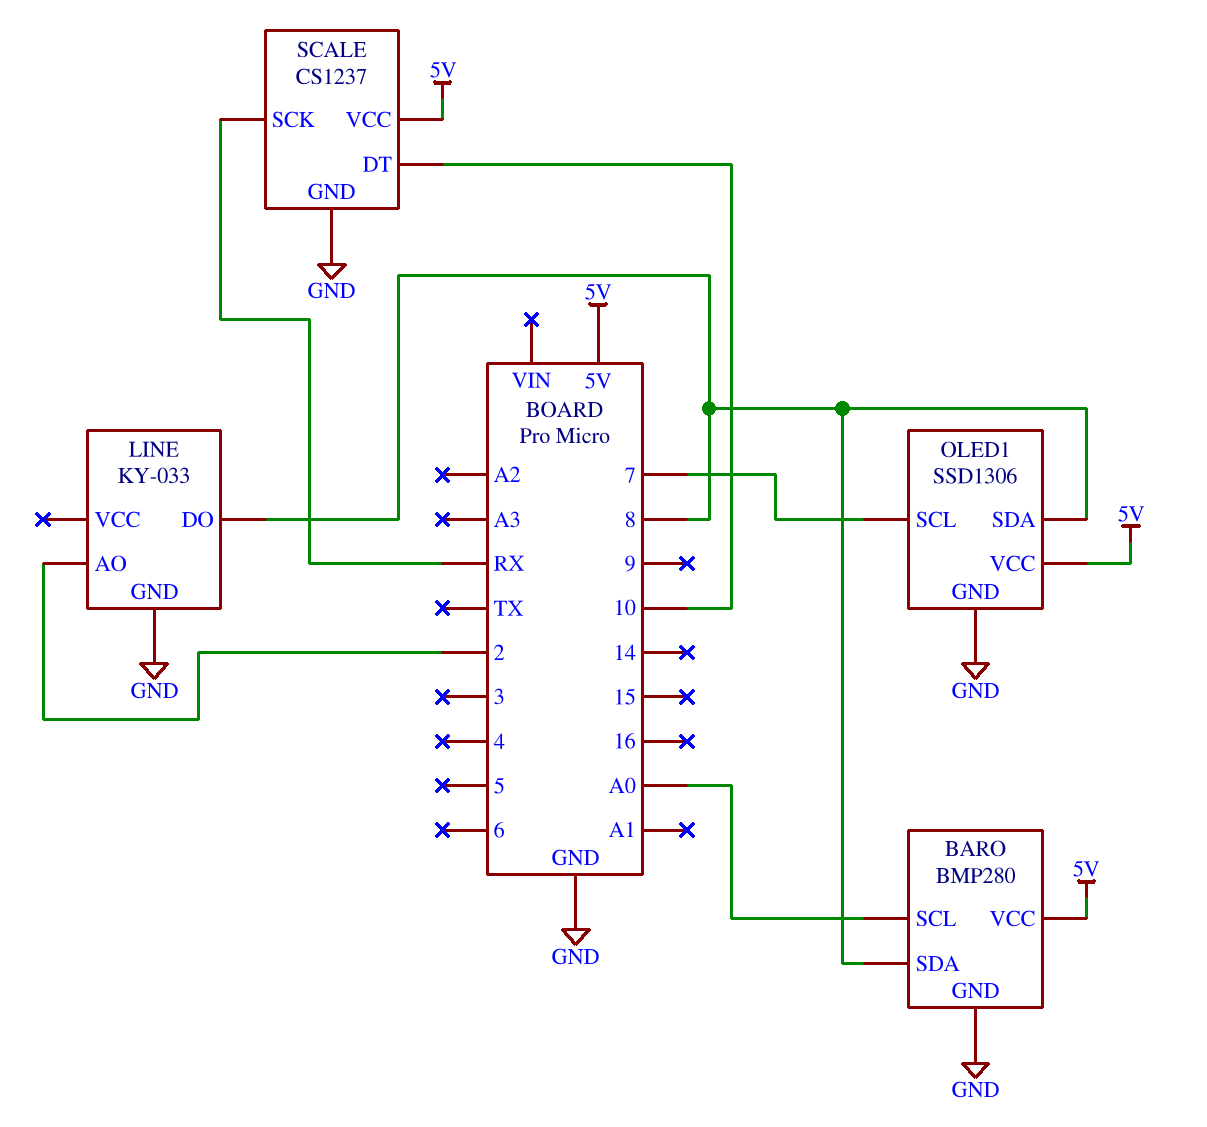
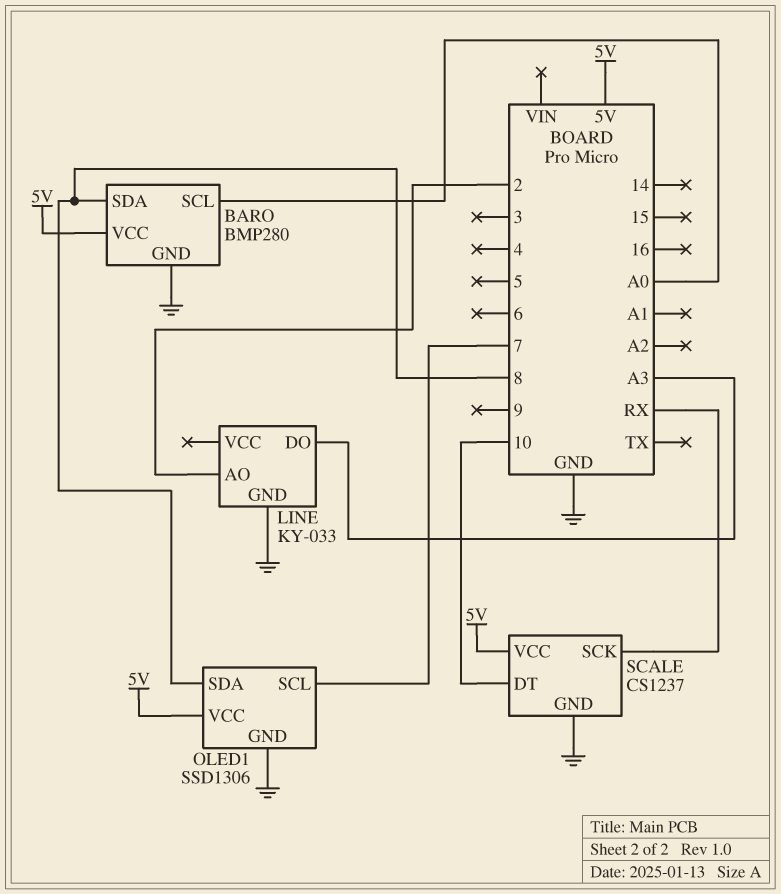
LINE pin DO: 8 -> A3

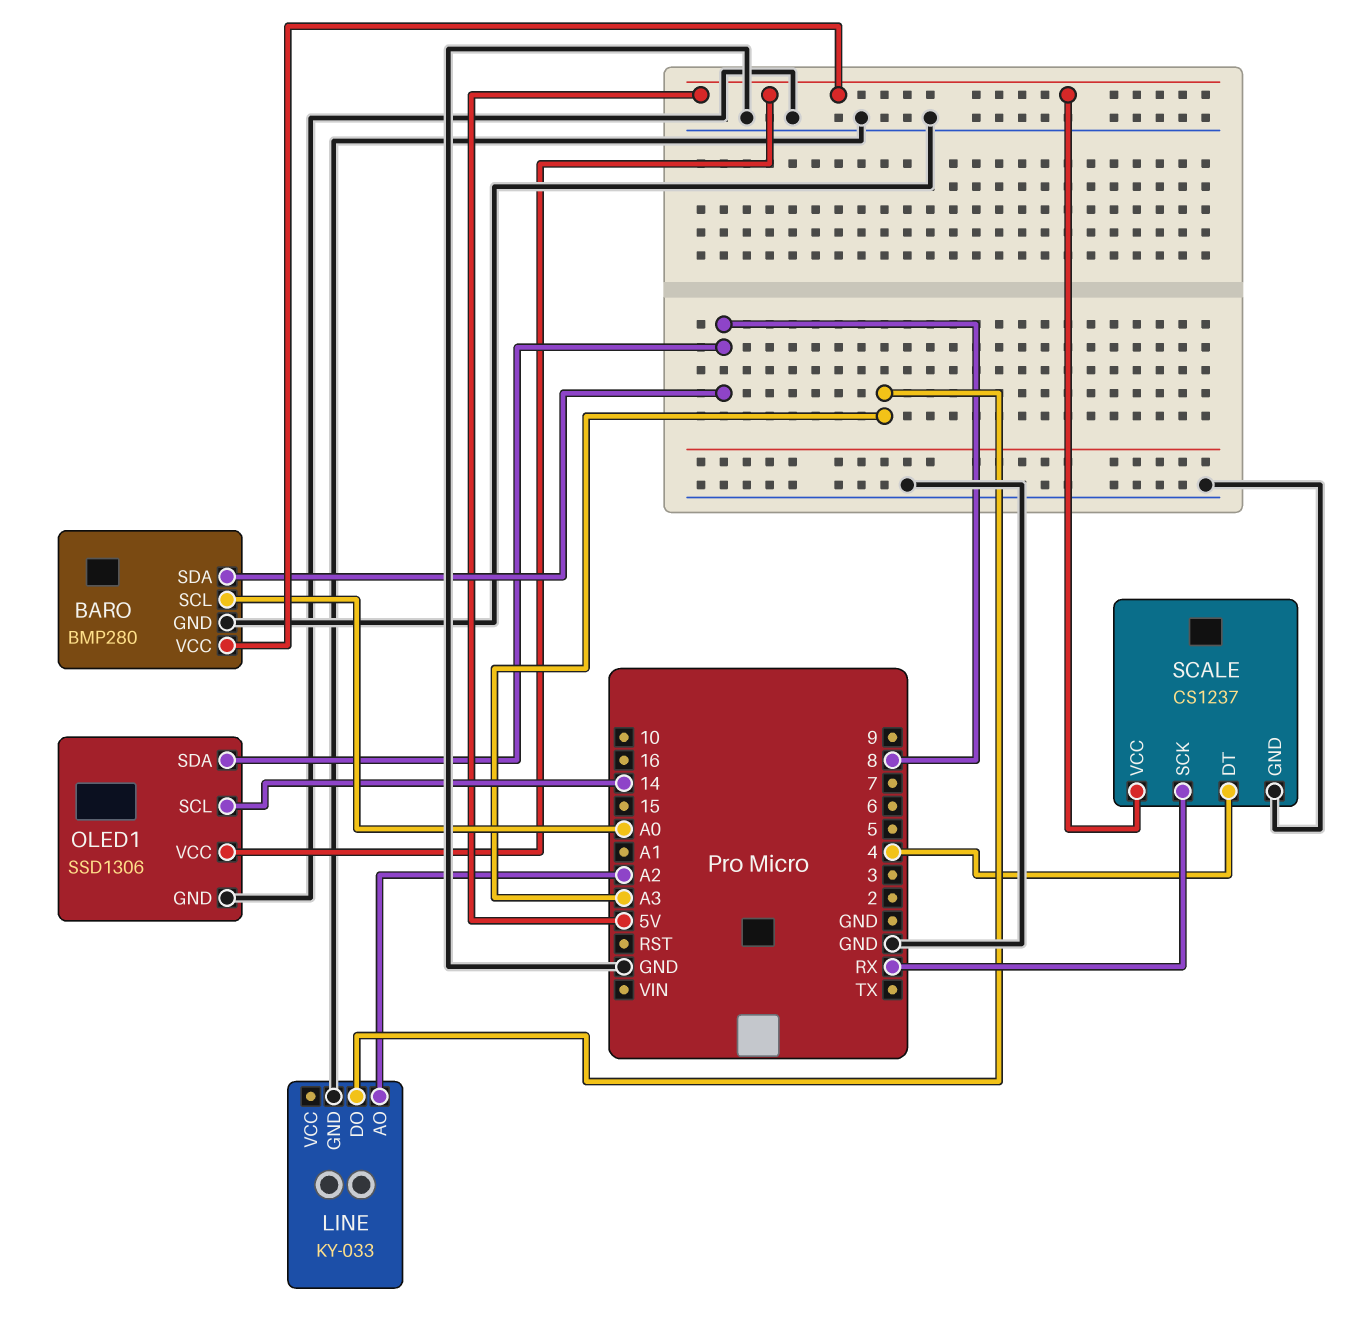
LINE pin AO: 2 -> A2
OLED1 pin SCL: 7 -> 14
SCALE pin DT: 10 -> 4

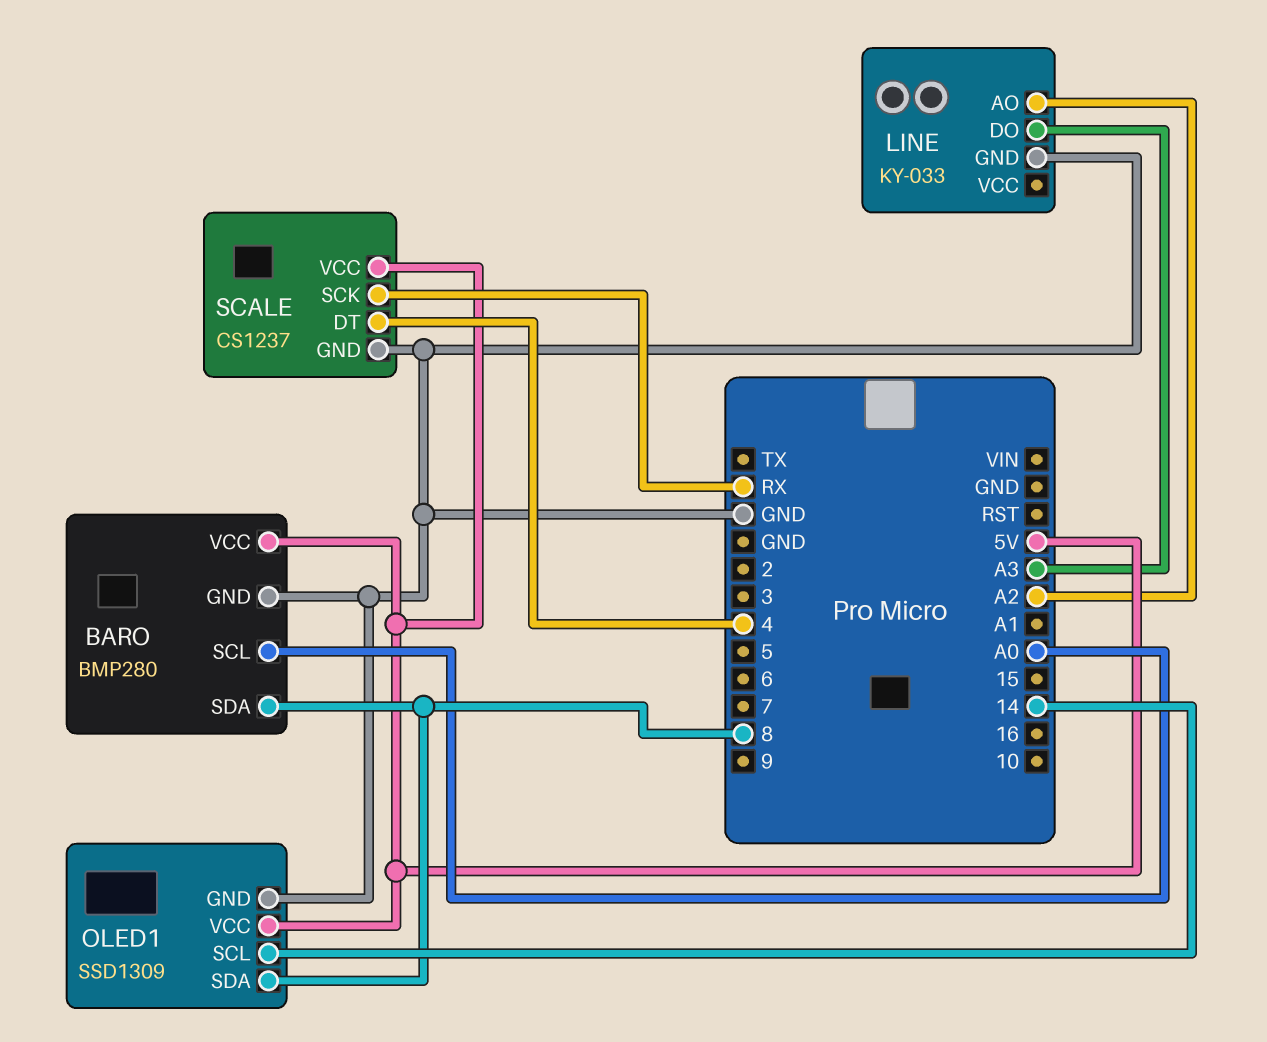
OLED1: SSD1306 -> SSD1309

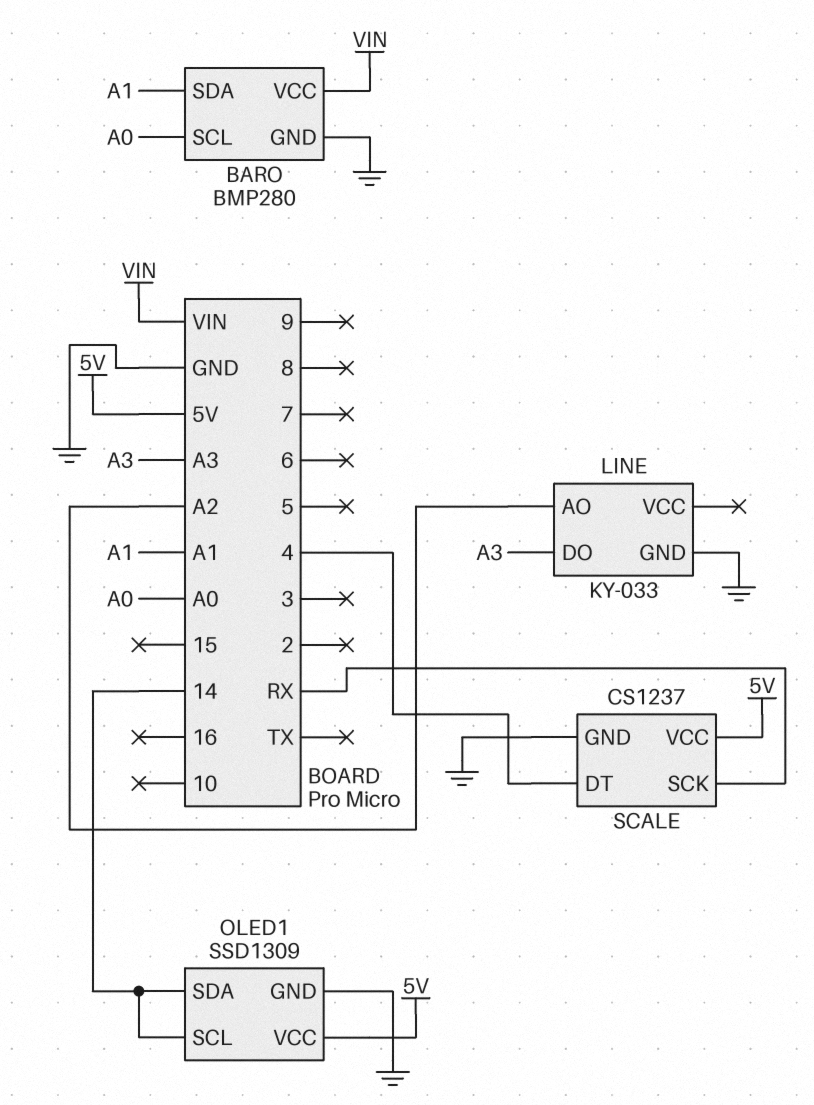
BARO pin SDA: 8 -> A1
BARO pin VCC: 5V -> VIN
OLED1 pin SDA: 8 -> 14

